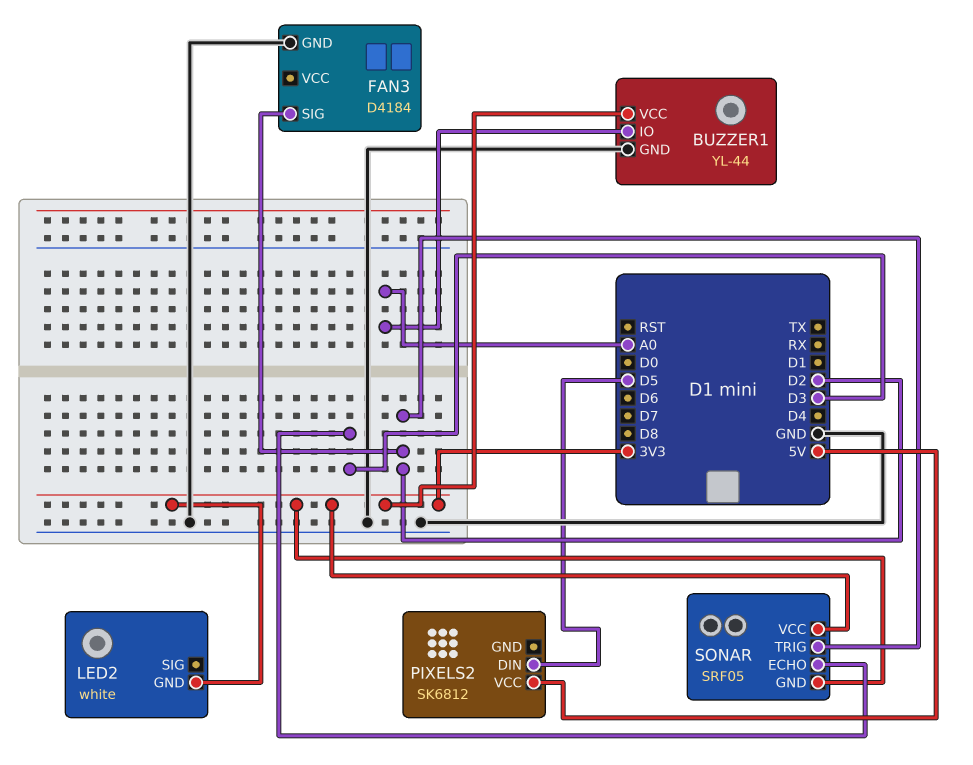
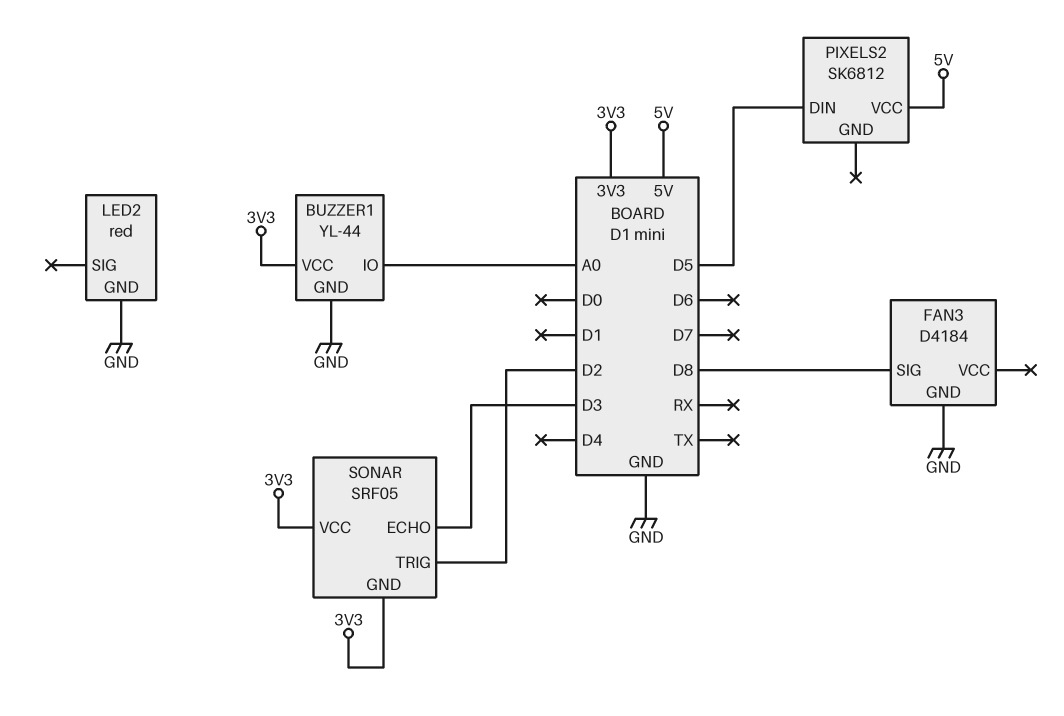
FAN3 pin SIG: D2 -> D8
LED2: white -> red
LED2 pin GND: 3V3 -> GND

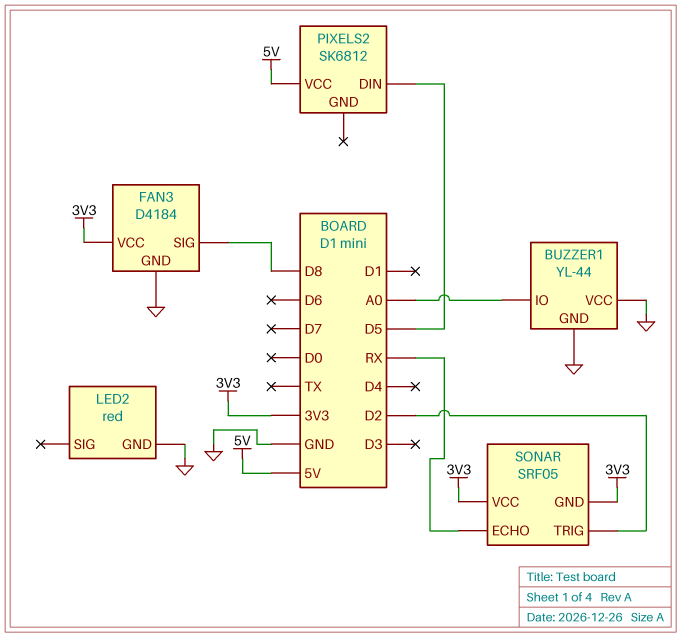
BUZZER1 pin VCC: 3V3 -> GND
FAN3 pin VCC: none -> 3V3
SONAR pin ECHO: D3 -> RX

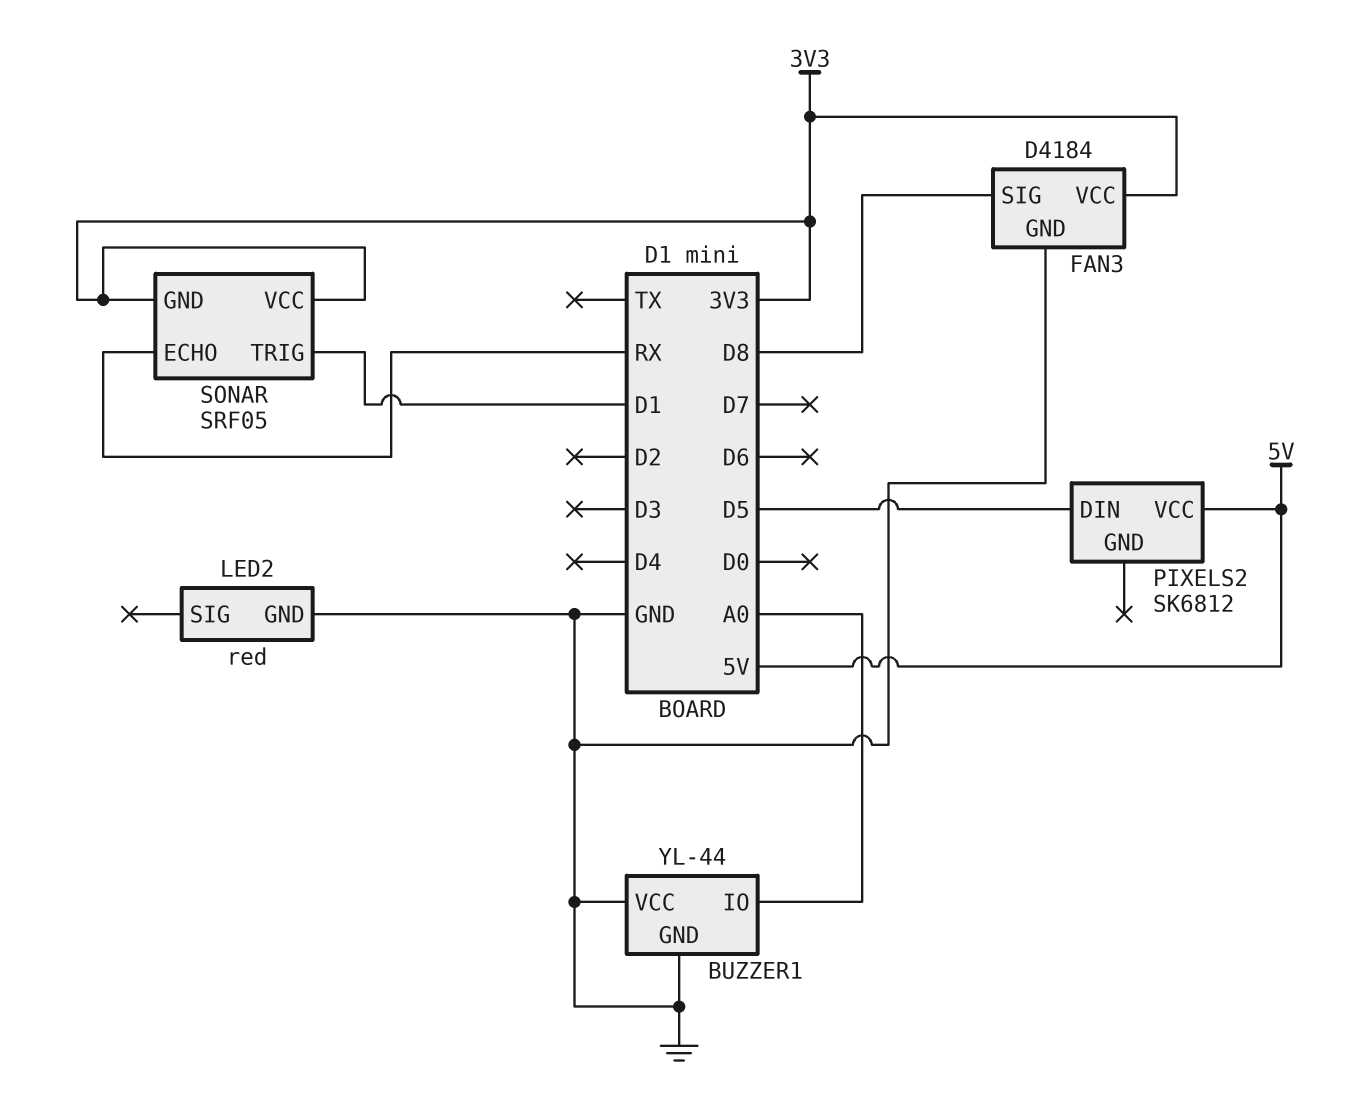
SONAR pin TRIG: D2 -> D1

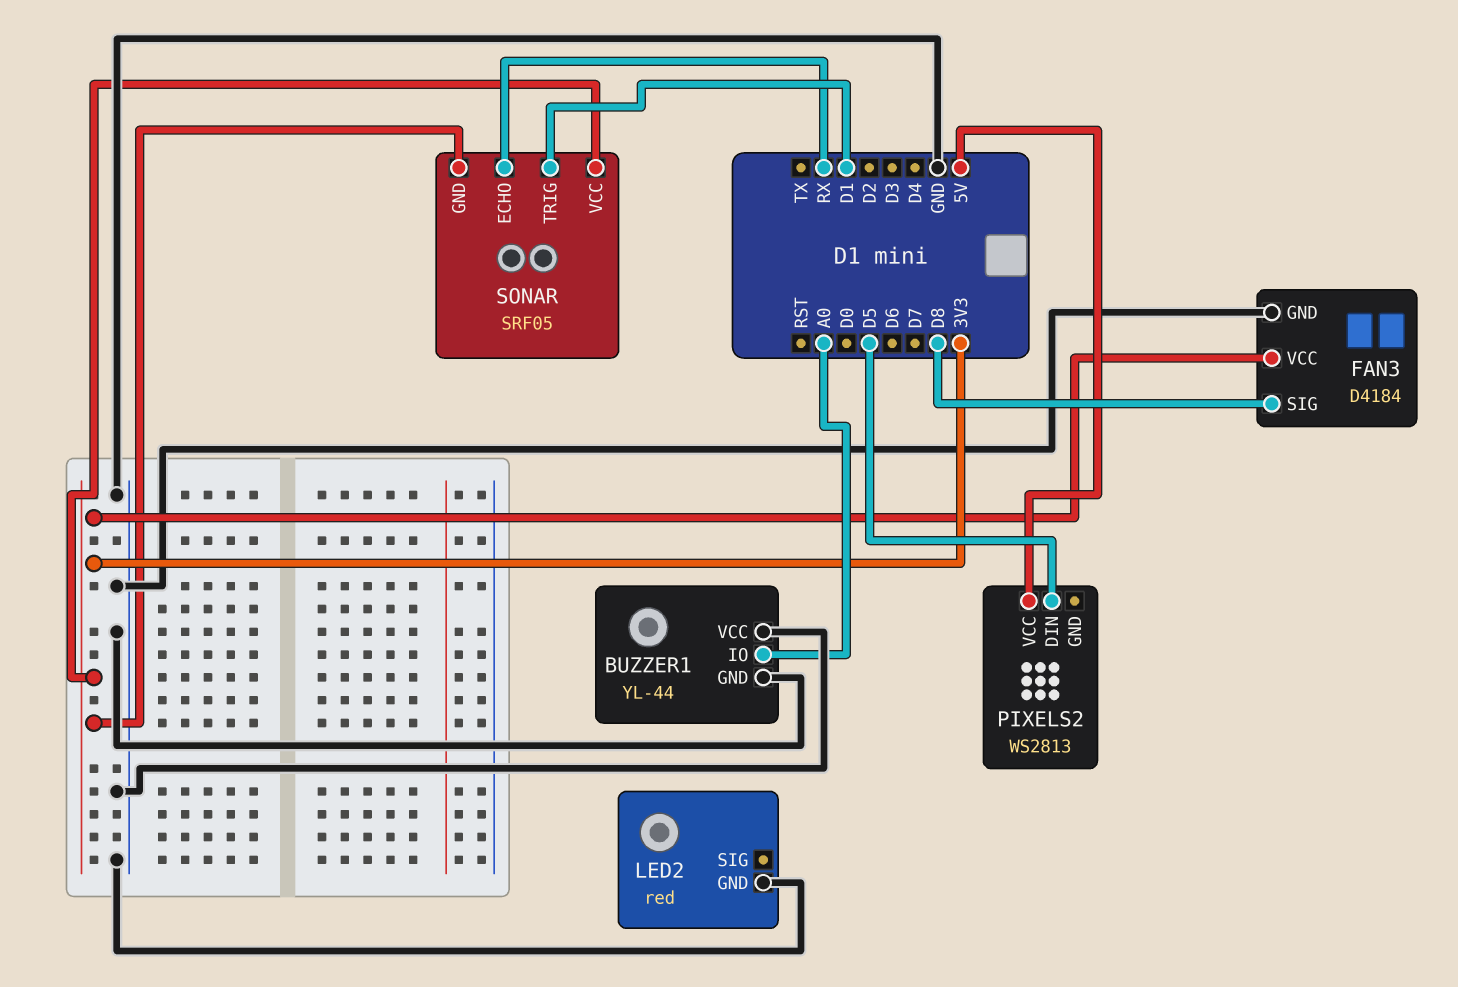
PIXELS2: SK6812 -> WS2813

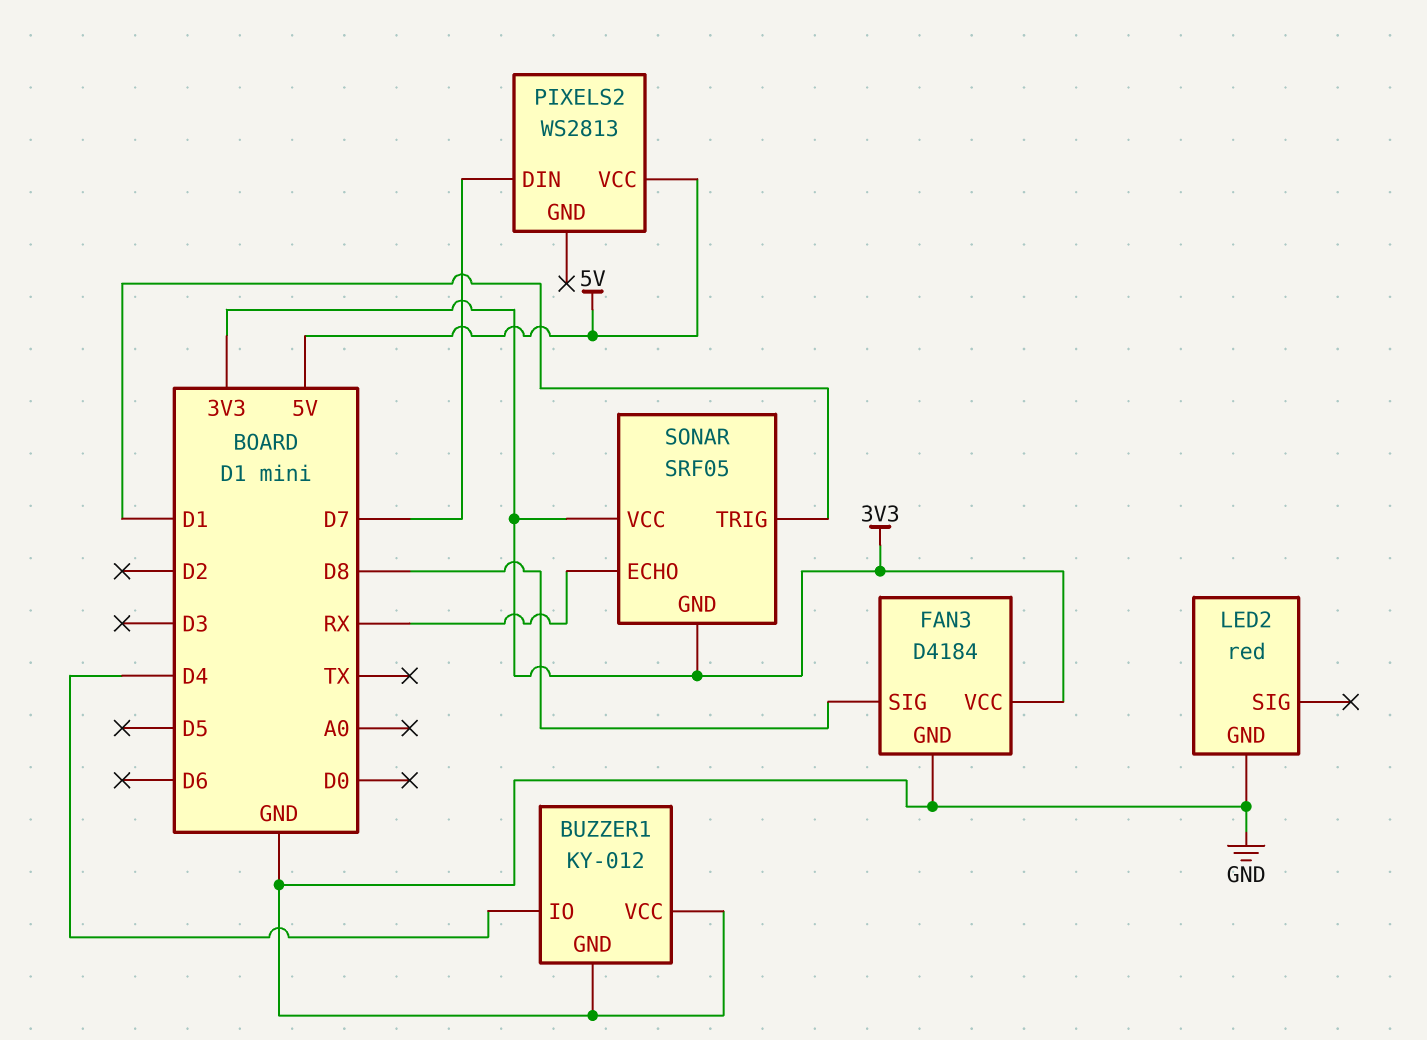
BUZZER1: YL-44 -> KY-012
BUZZER1 pin IO: A0 -> D4
PIXELS2 pin DIN: D5 -> D7

